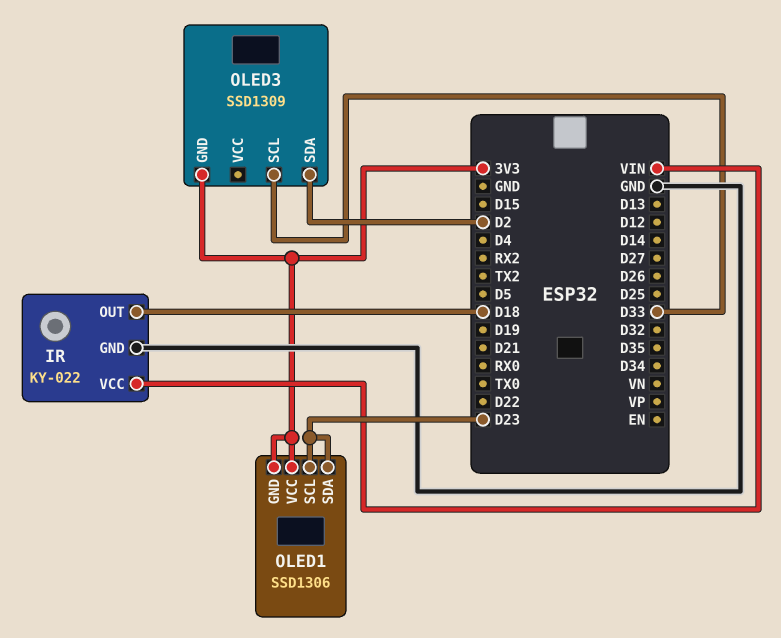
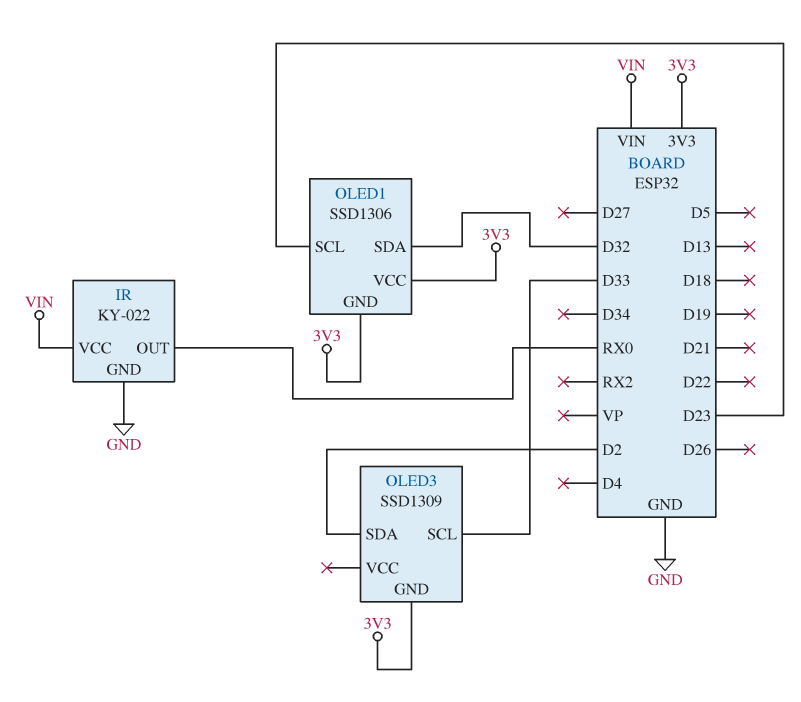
IR pin OUT: D18 -> RX0
OLED1 pin SDA: D23 -> D32

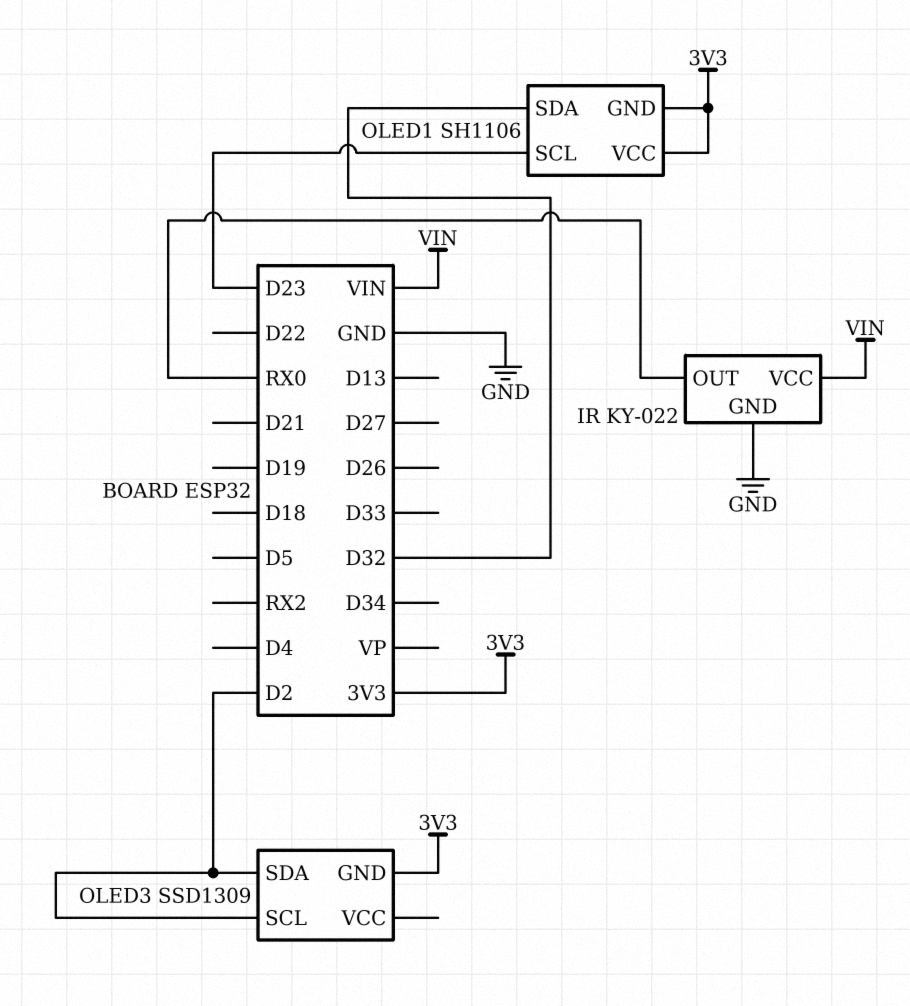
OLED1: SSD1306 -> SH1106
OLED3 pin SCL: D33 -> D2

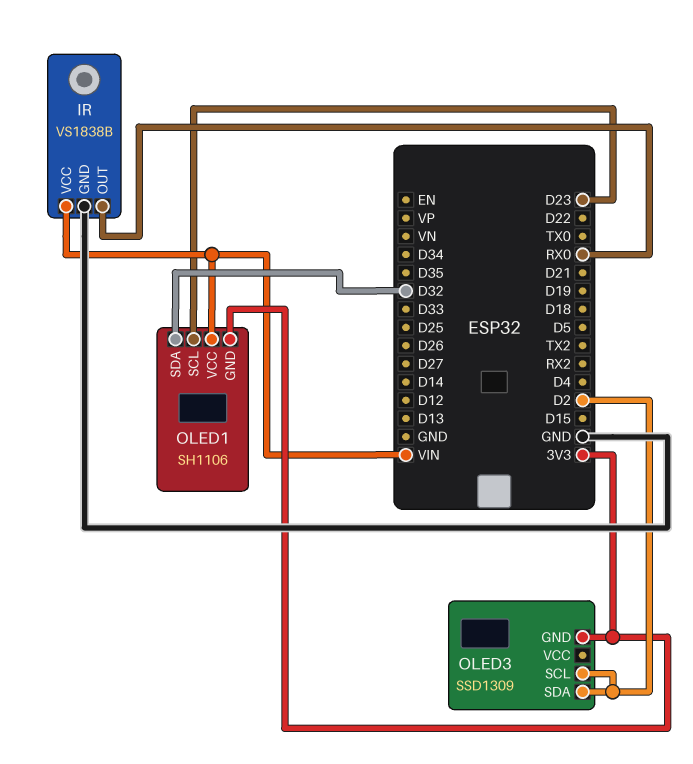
IR: KY-022 -> VS1838B
OLED1 pin VCC: 3V3 -> VIN

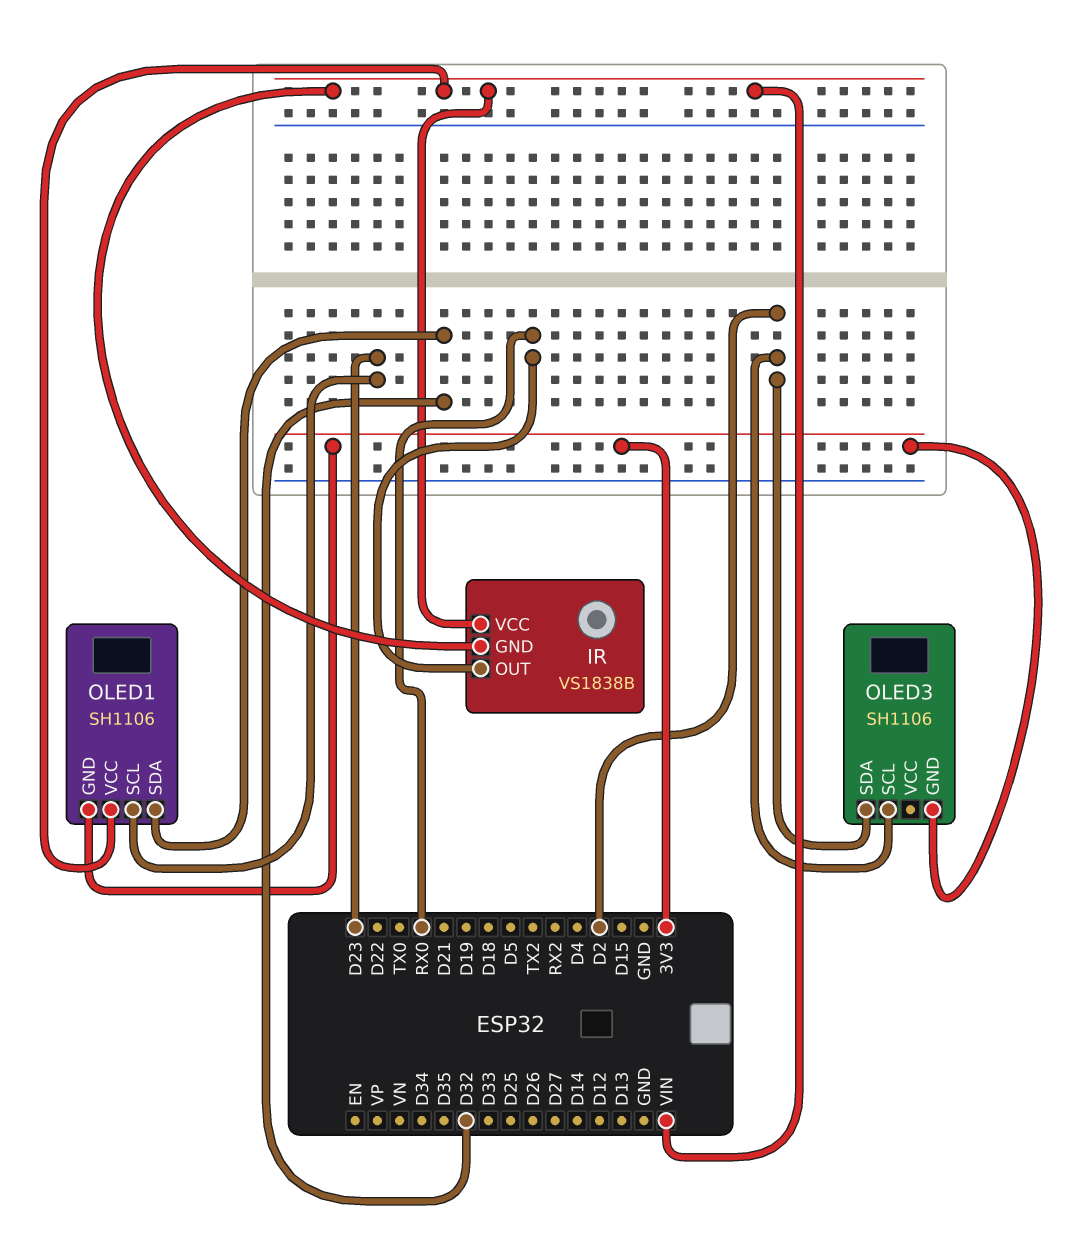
IR pin GND: GND -> VIN
OLED3: SSD1309 -> SH1106

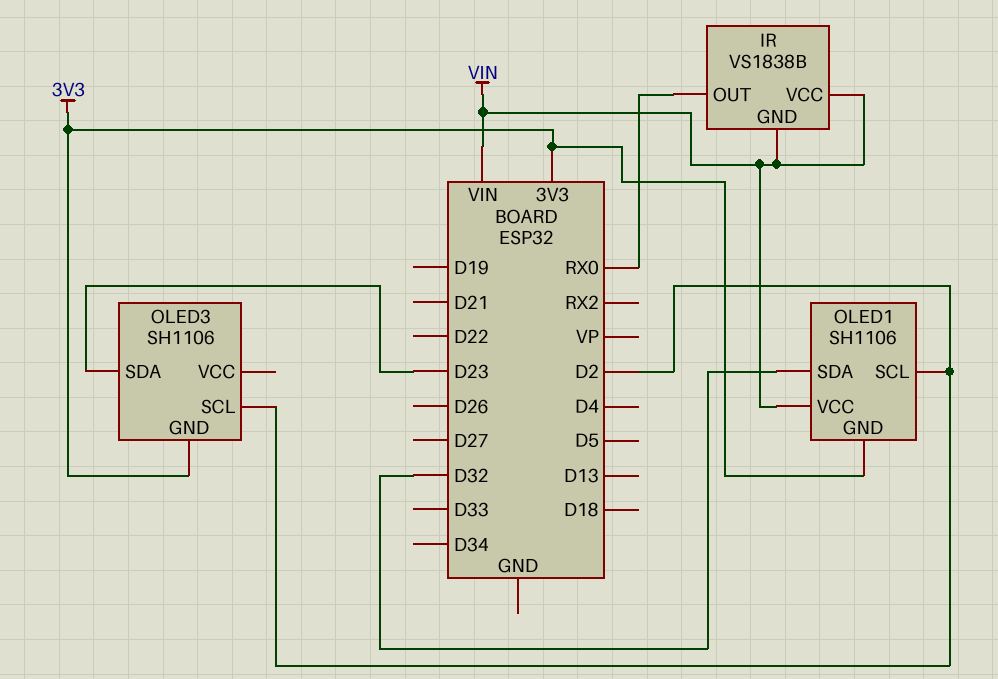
OLED1 pin SCL: D23 -> D2
OLED3 pin SDA: D2 -> D23

